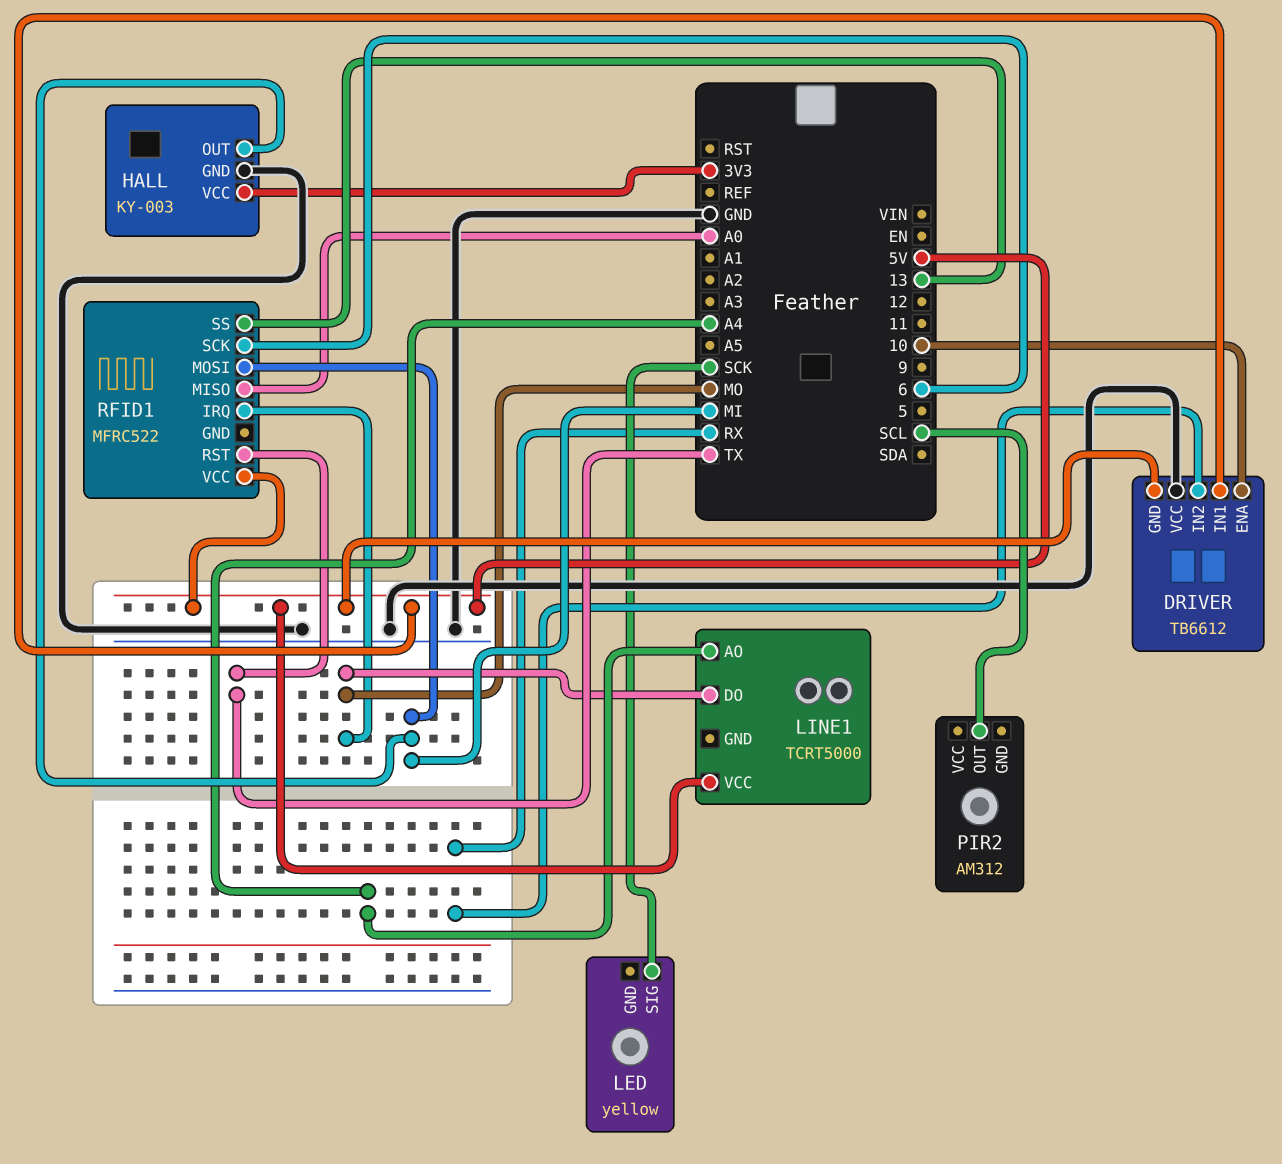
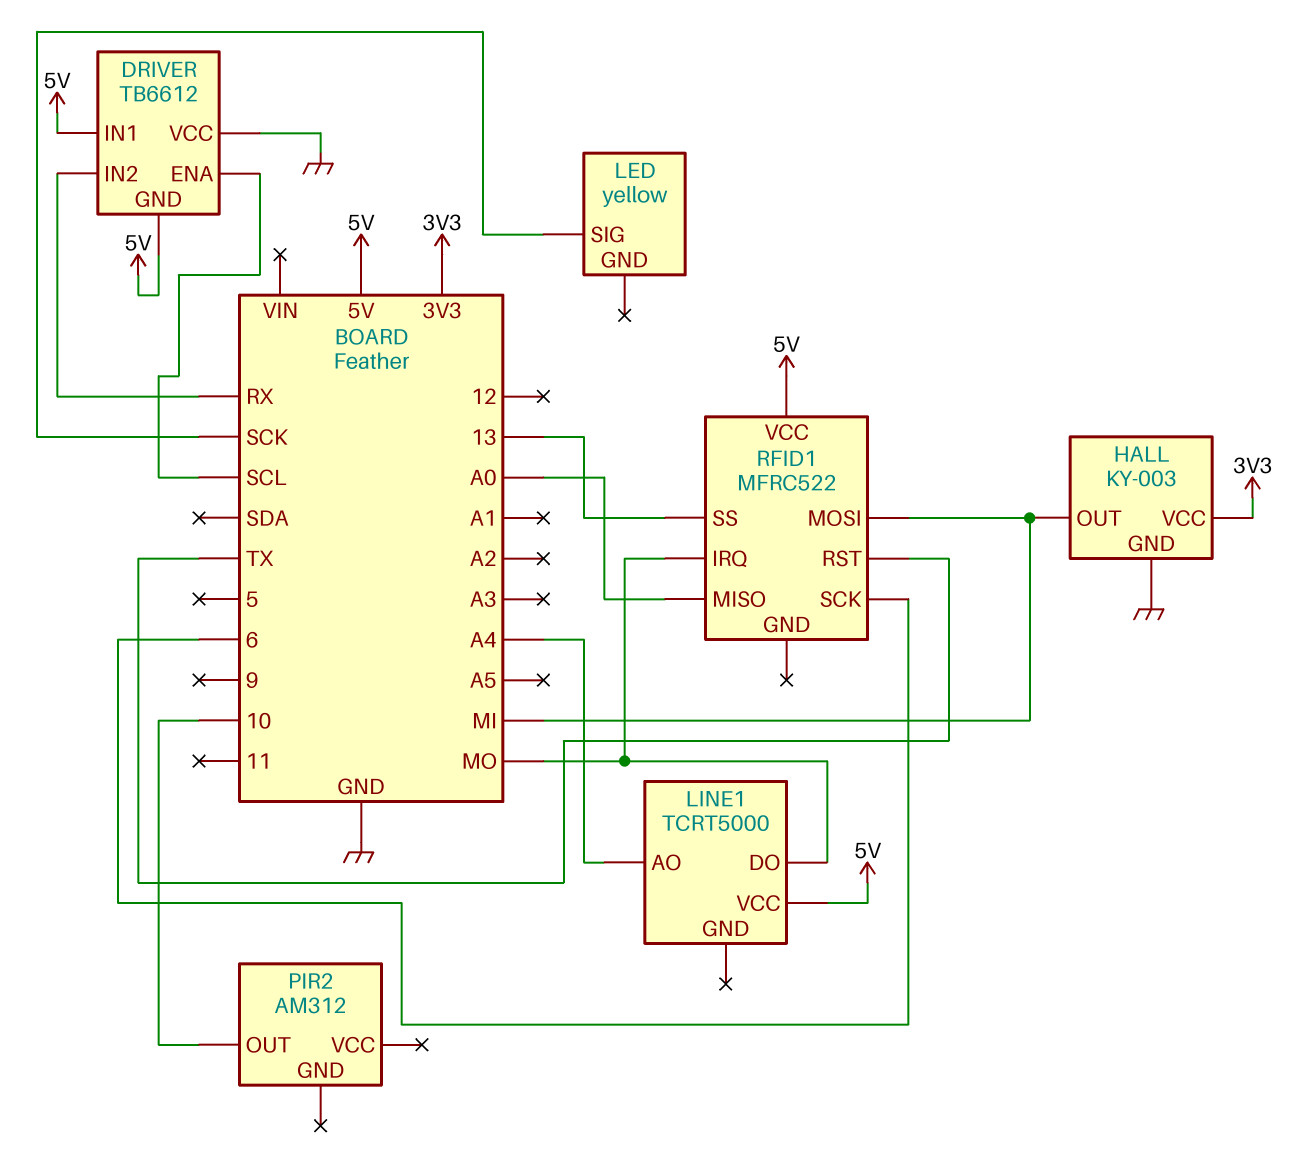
DRIVER pin ENA: 10 -> SCL
PIR2 pin OUT: SCL -> 10

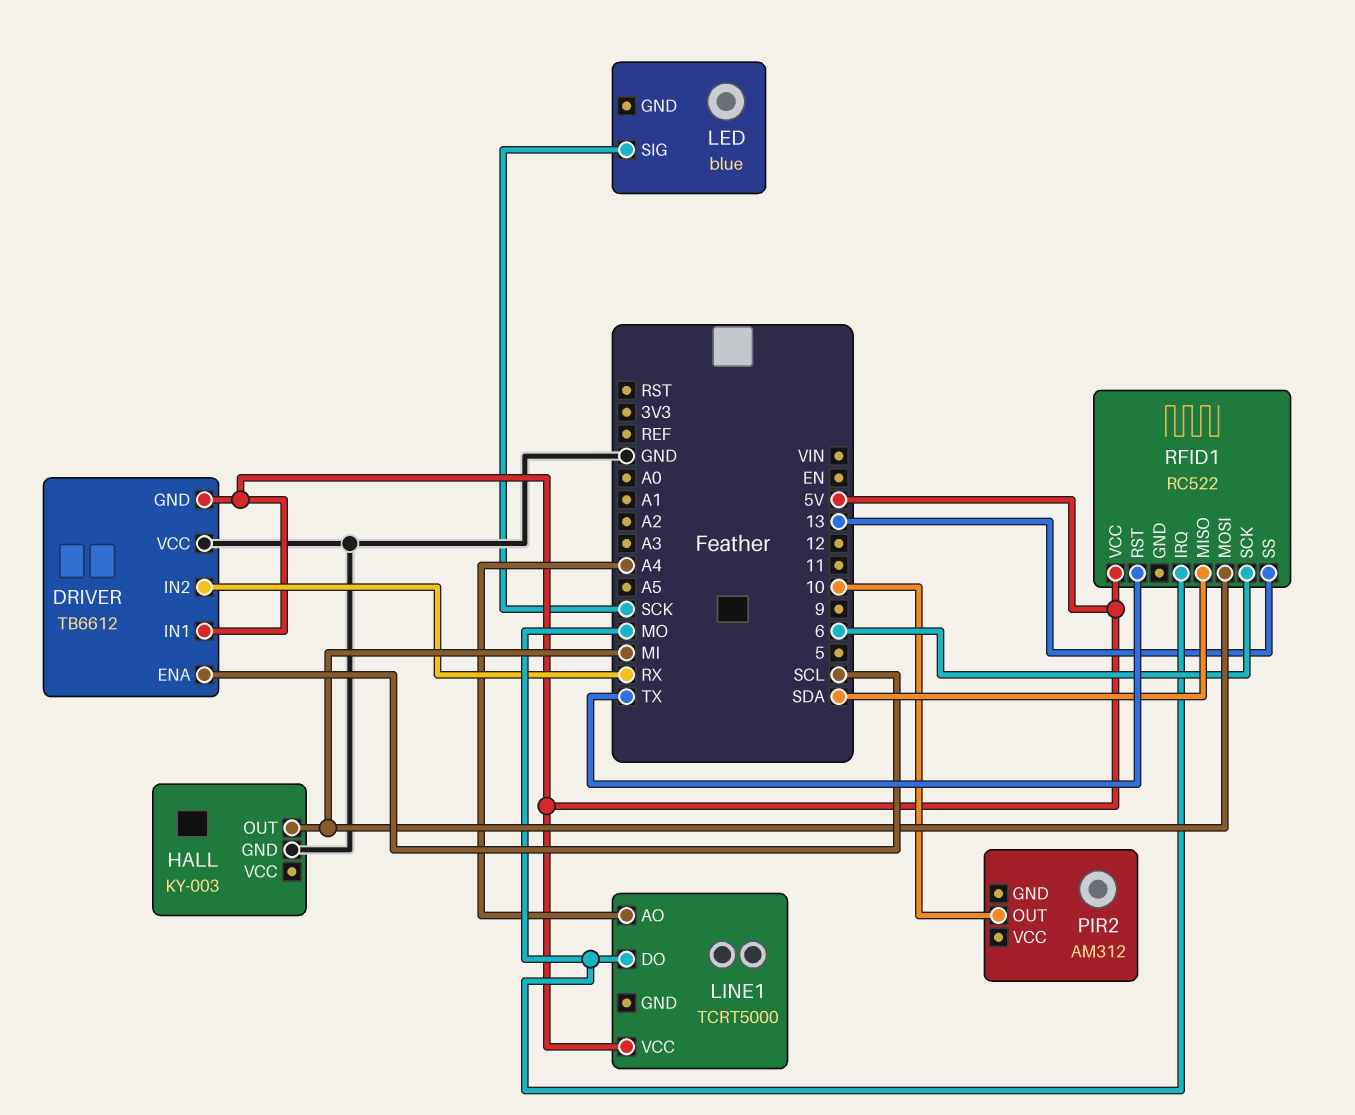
HALL pin VCC: 3V3 -> none
LED: yellow -> blue
RFID1: MFRC522 -> RC522
RFID1 pin MISO: A0 -> SDA

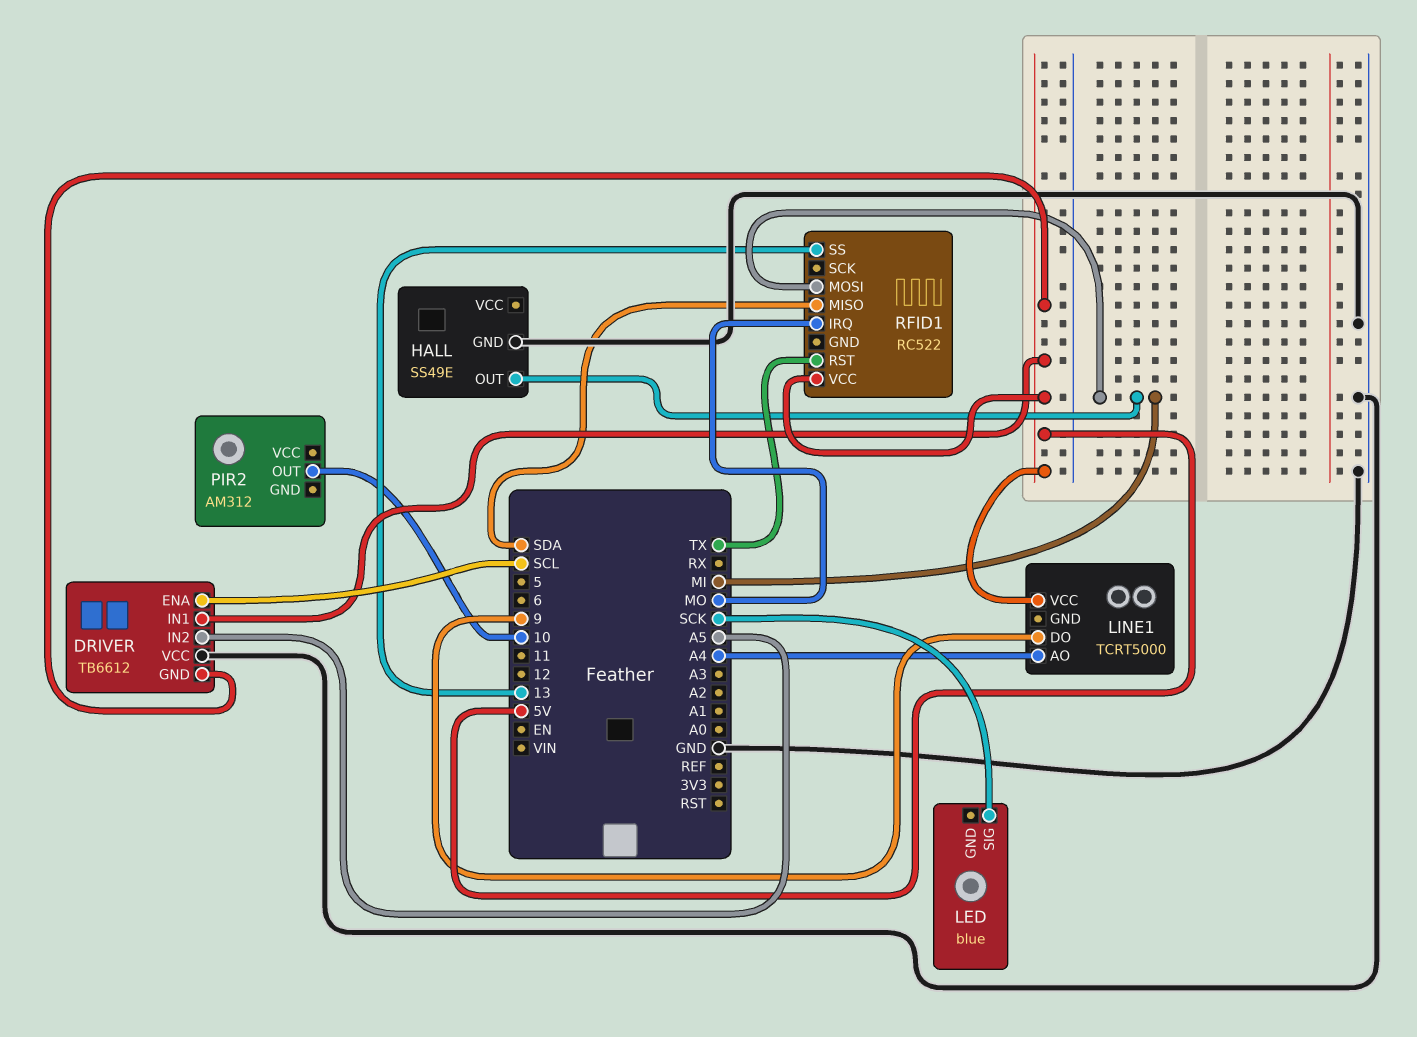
DRIVER pin IN2: RX -> A5
HALL: KY-003 -> SS49E
LINE1 pin DO: MO -> 9
RFID1 pin SCK: 6 -> none

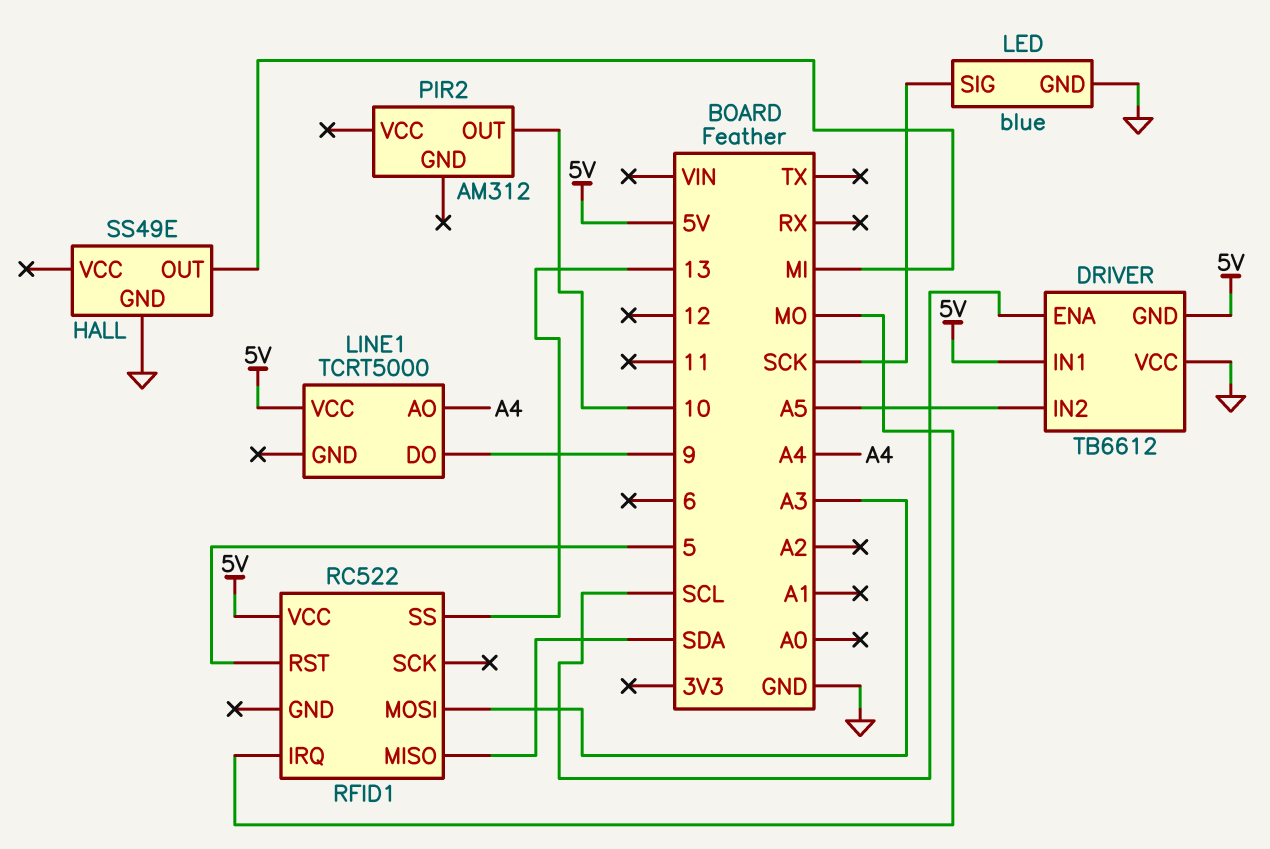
LED pin GND: none -> GND
RFID1 pin MOSI: MI -> A3
RFID1 pin RST: TX -> 5

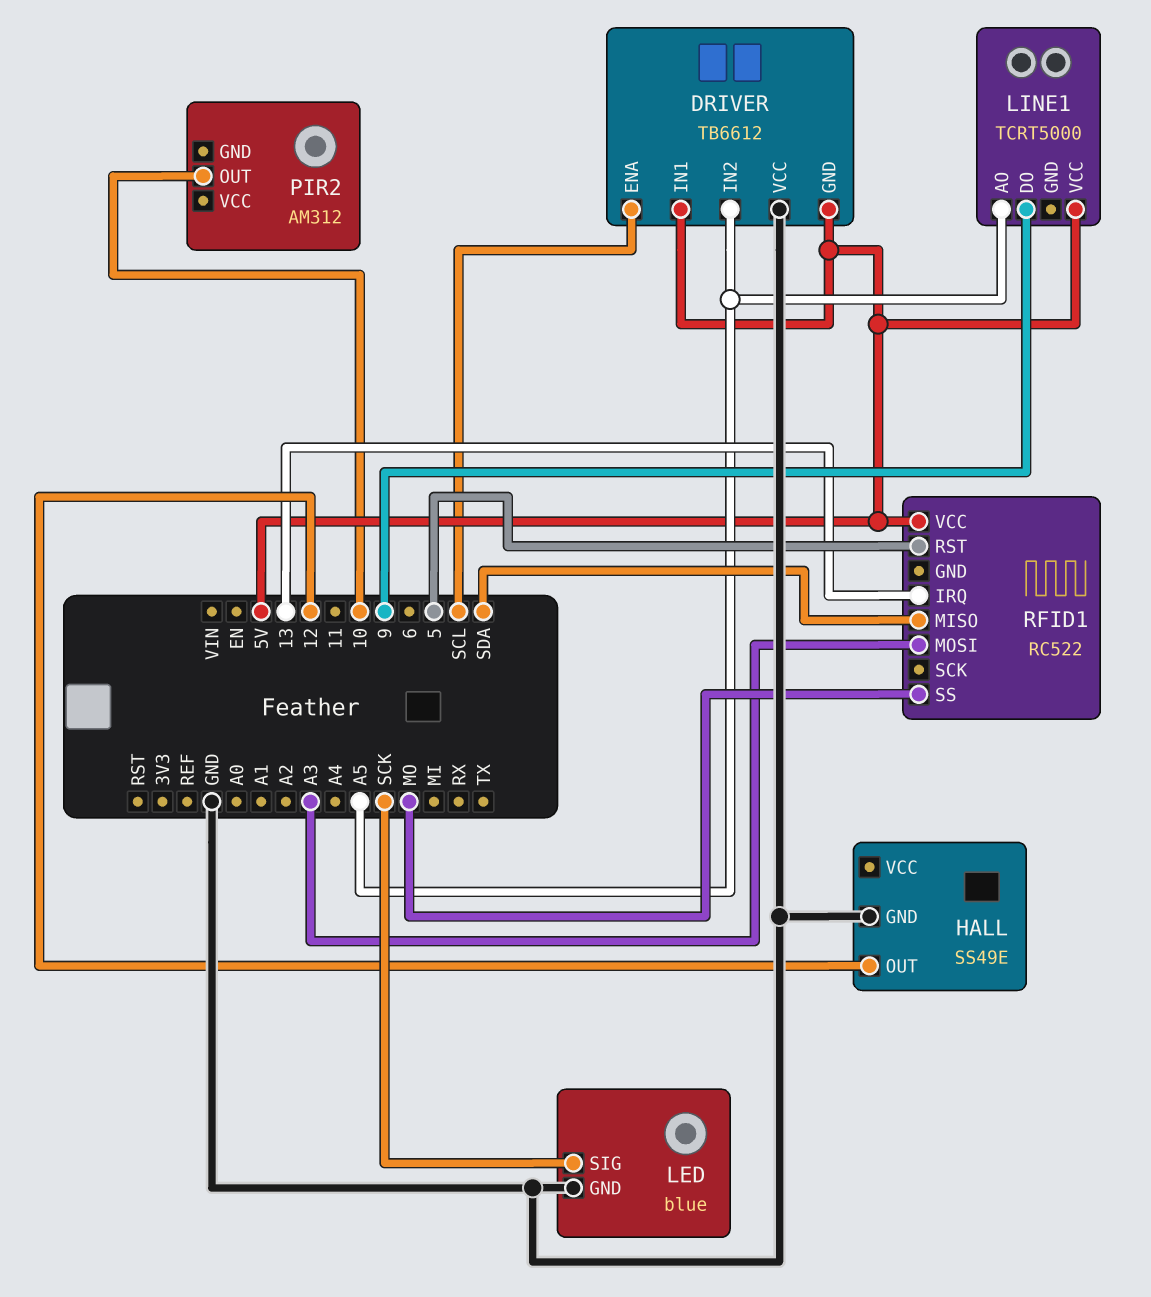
HALL pin OUT: MI -> 12
LINE1 pin AO: A4 -> A5
RFID1 pin IRQ: MO -> 13
RFID1 pin SS: 13 -> MO

